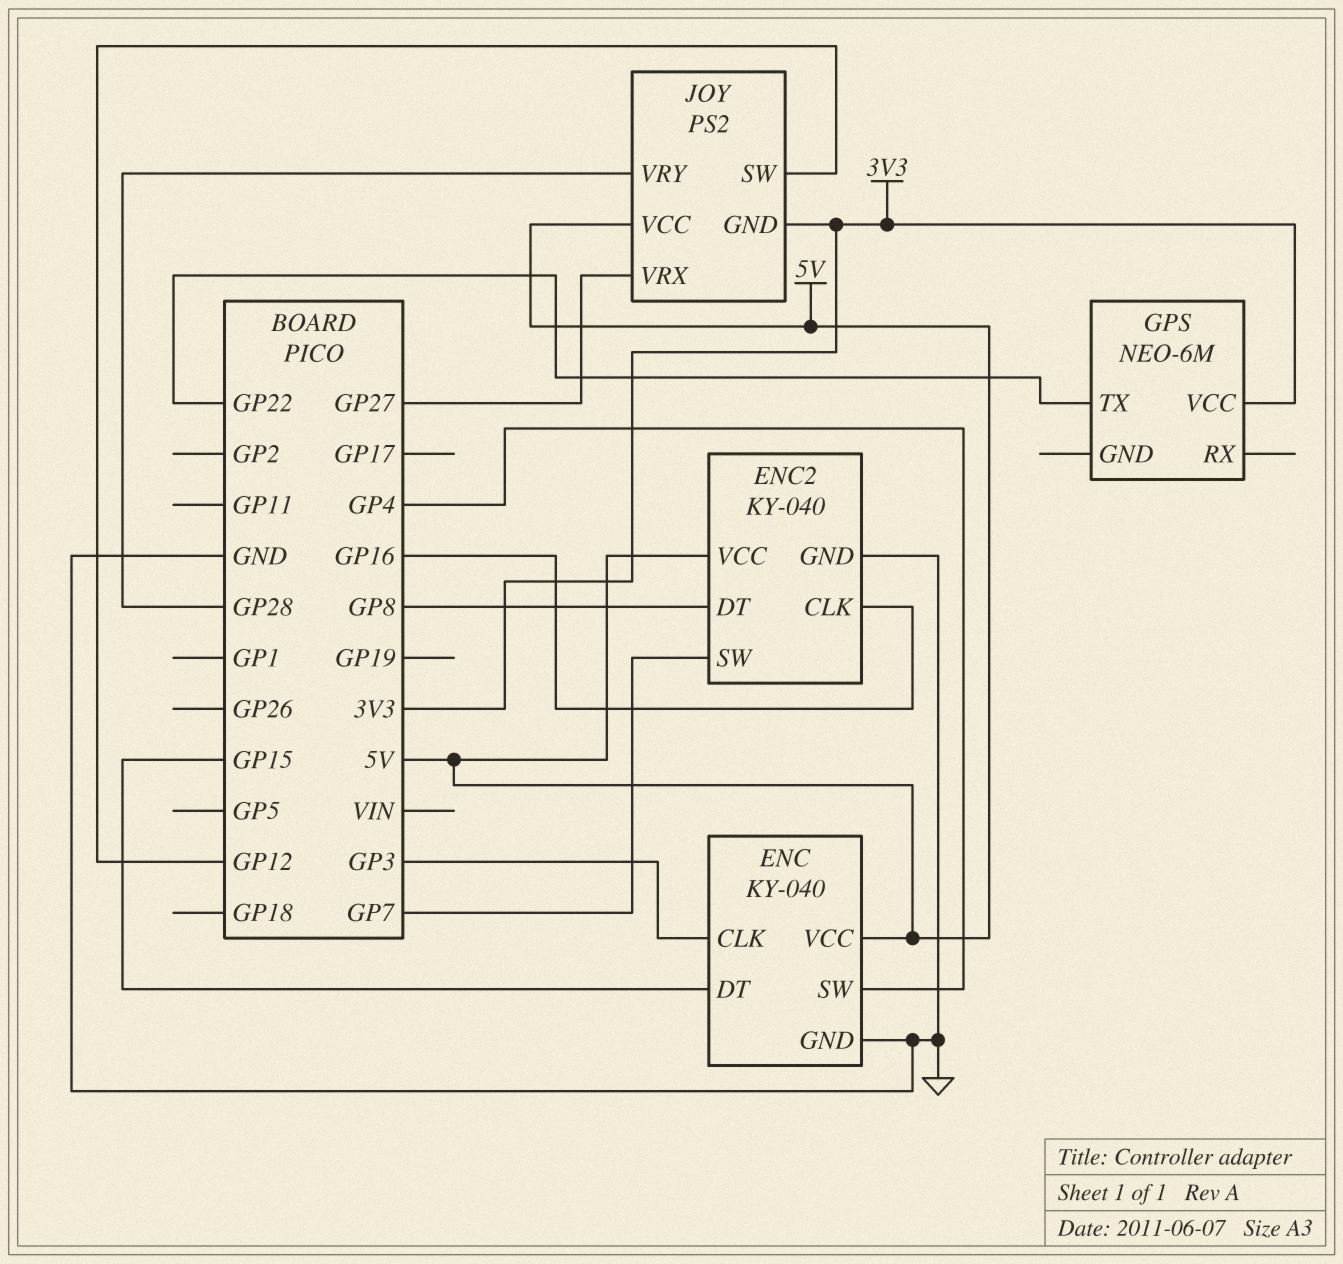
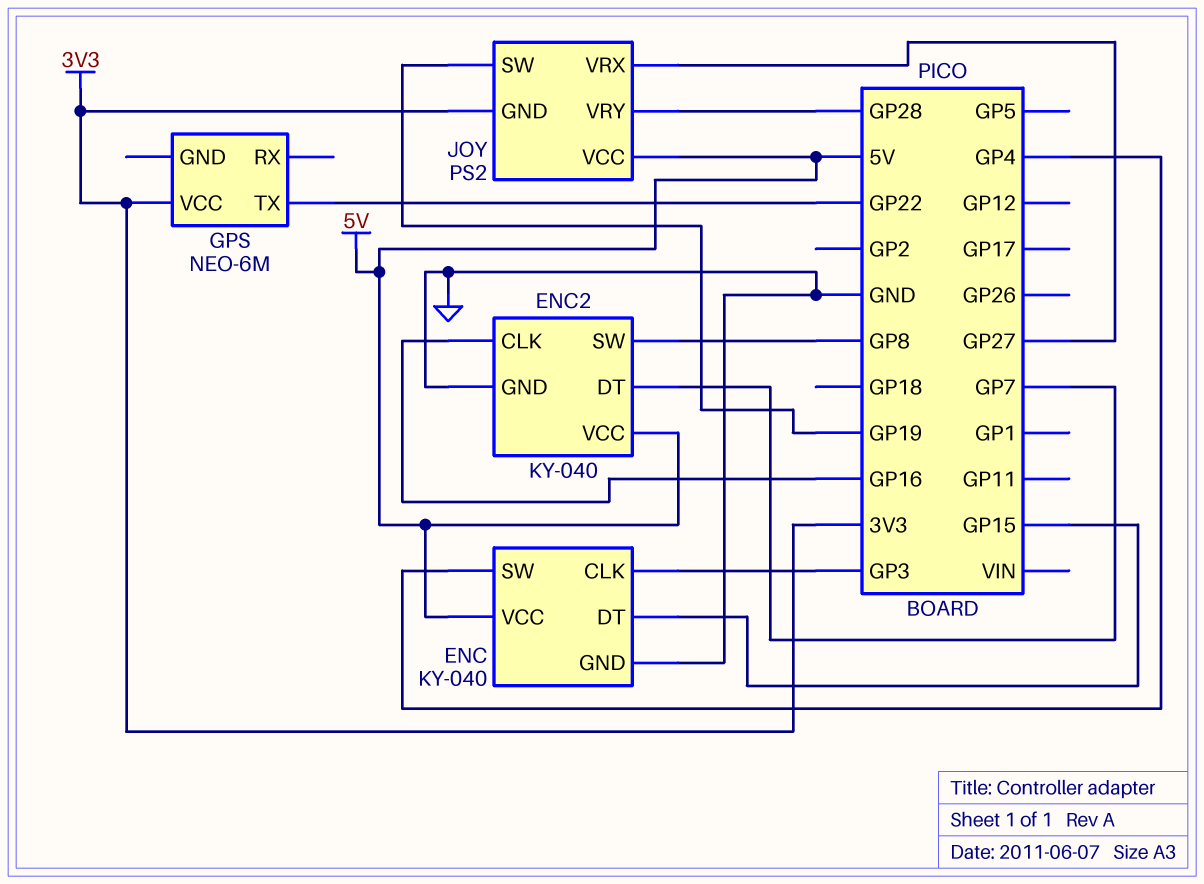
ENC2 pin DT: GP8 -> GP7
ENC2 pin SW: GP7 -> GP8
JOY pin SW: GP12 -> GP19

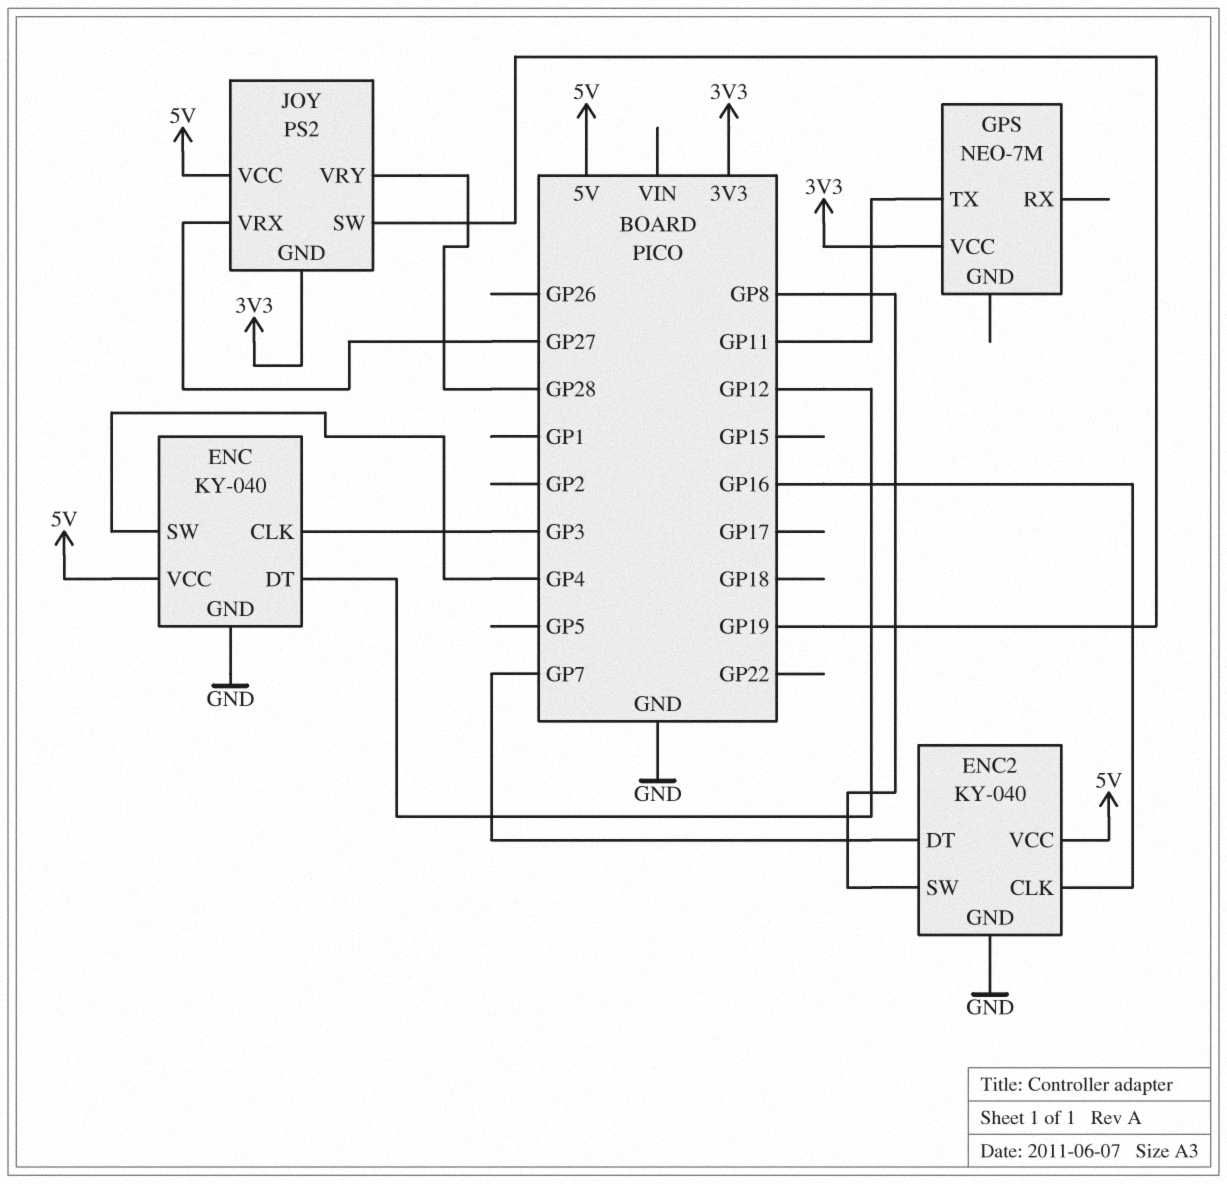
ENC pin DT: GP15 -> GP12
GPS: NEO-6M -> NEO-7M
GPS pin TX: GP22 -> GP11

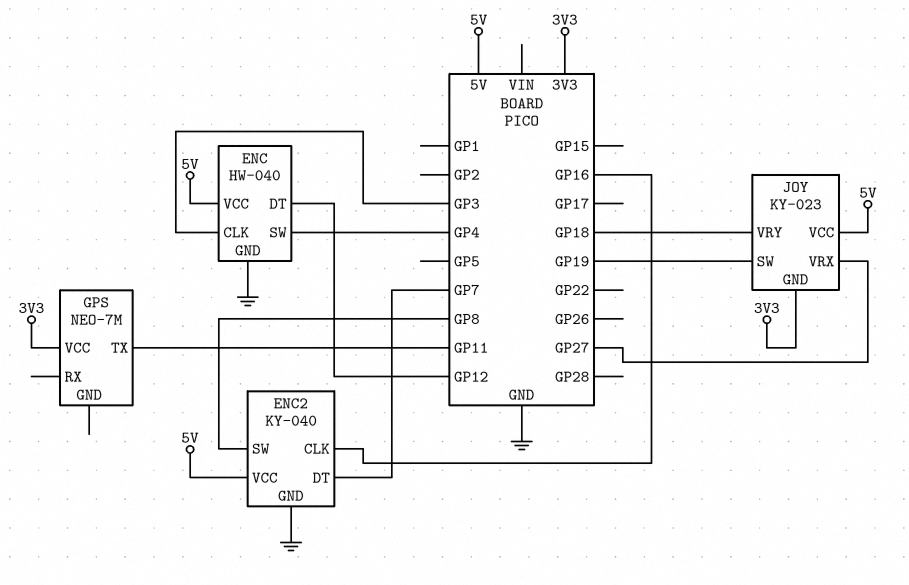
ENC: KY-040 -> HW-040
JOY: PS2 -> KY-023
JOY pin VRY: GP28 -> GP18

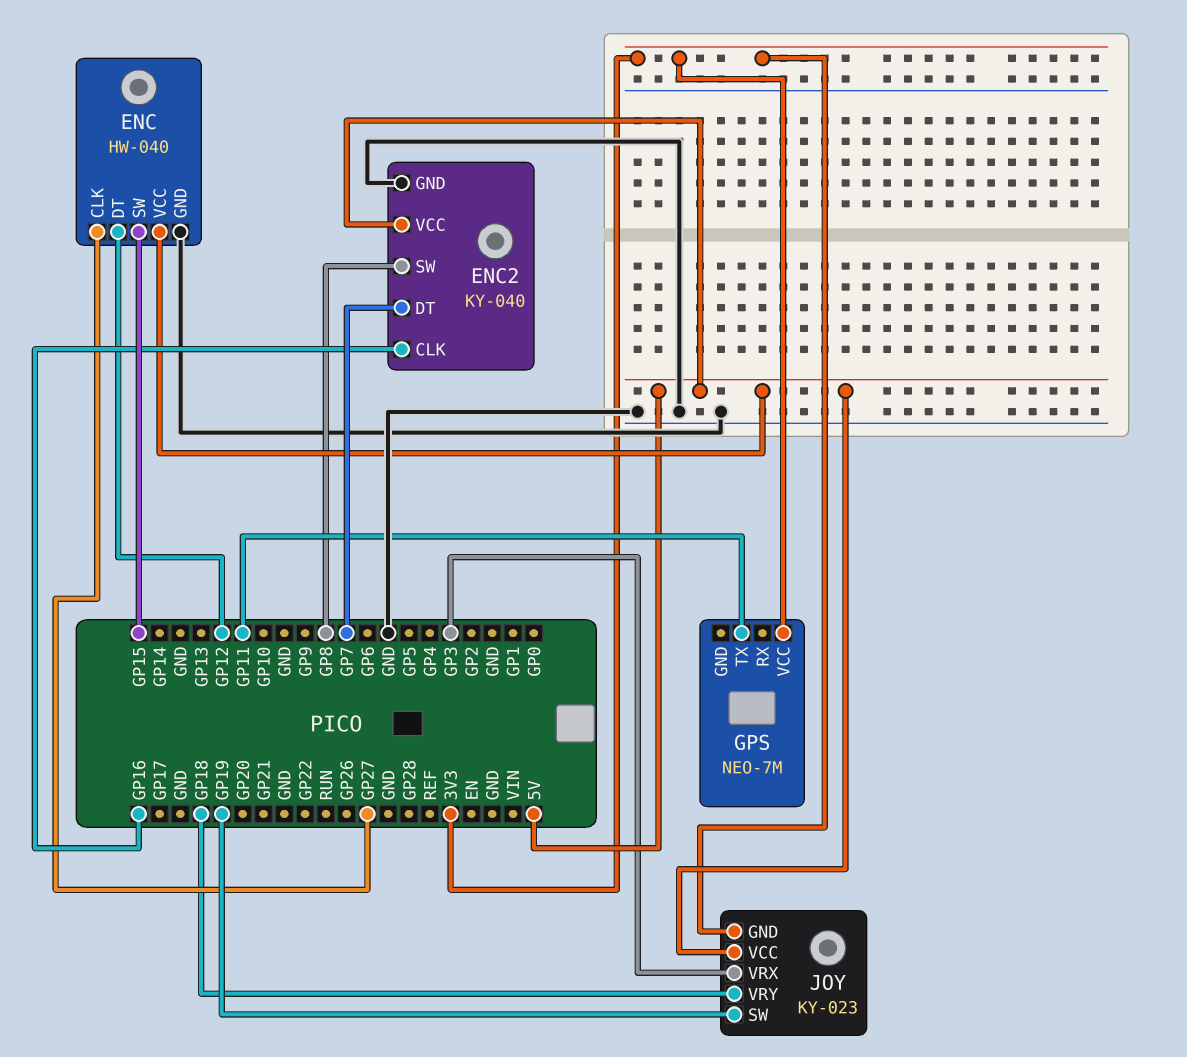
ENC pin CLK: GP3 -> GP27
ENC pin SW: GP4 -> GP15
JOY pin VRX: GP27 -> GP3

